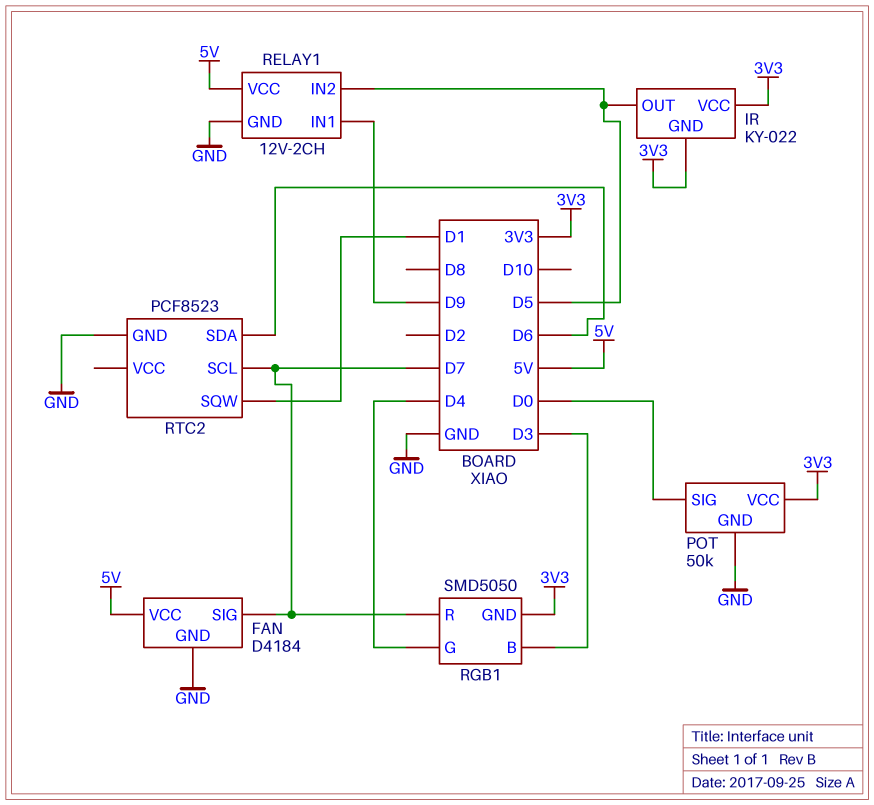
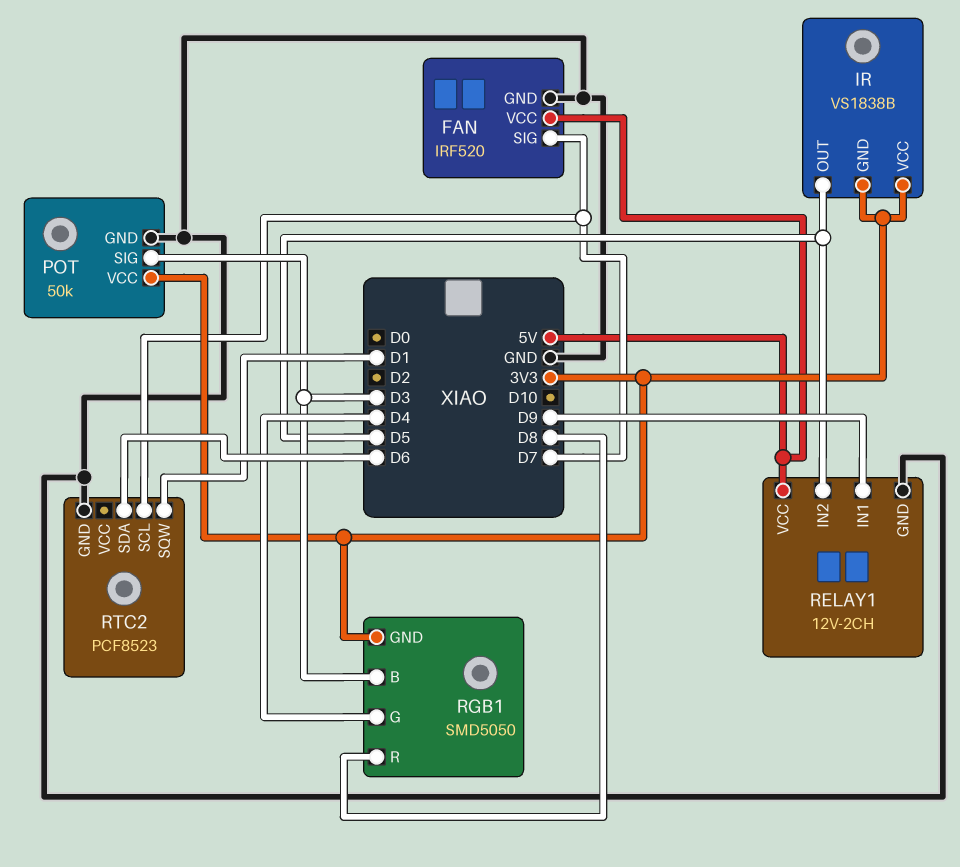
FAN: D4184 -> IRF520
IR: KY-022 -> VS1838B
POT pin SIG: D0 -> D3
RGB1 pin R: D7 -> D8

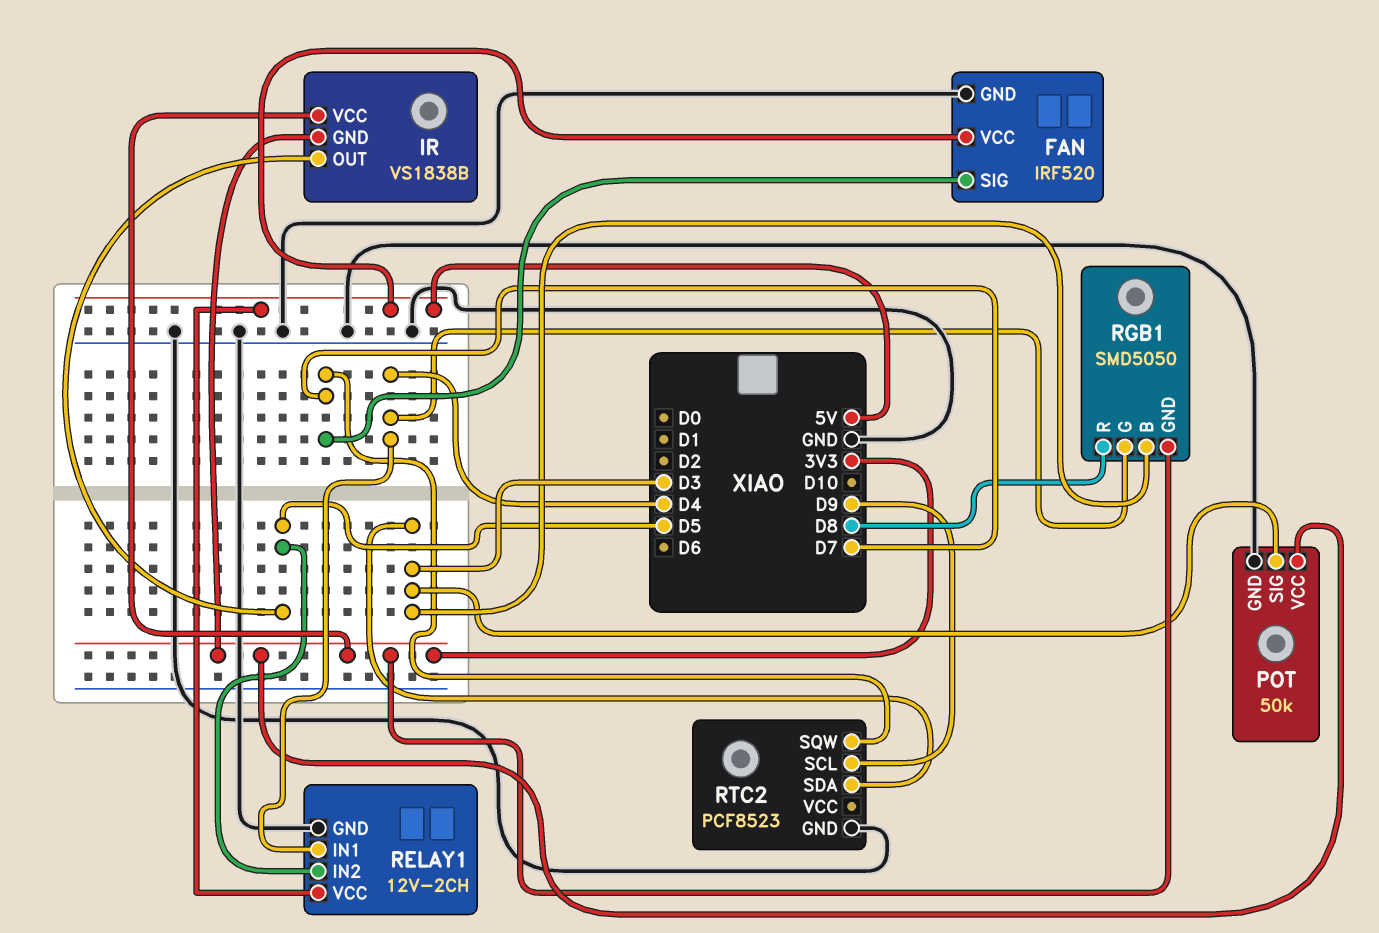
RELAY1 pin IN1: D9 -> D4
RTC2 pin SCL: D7 -> D9
RTC2 pin SDA: D6 -> D3
RTC2 pin SQW: D1 -> D7

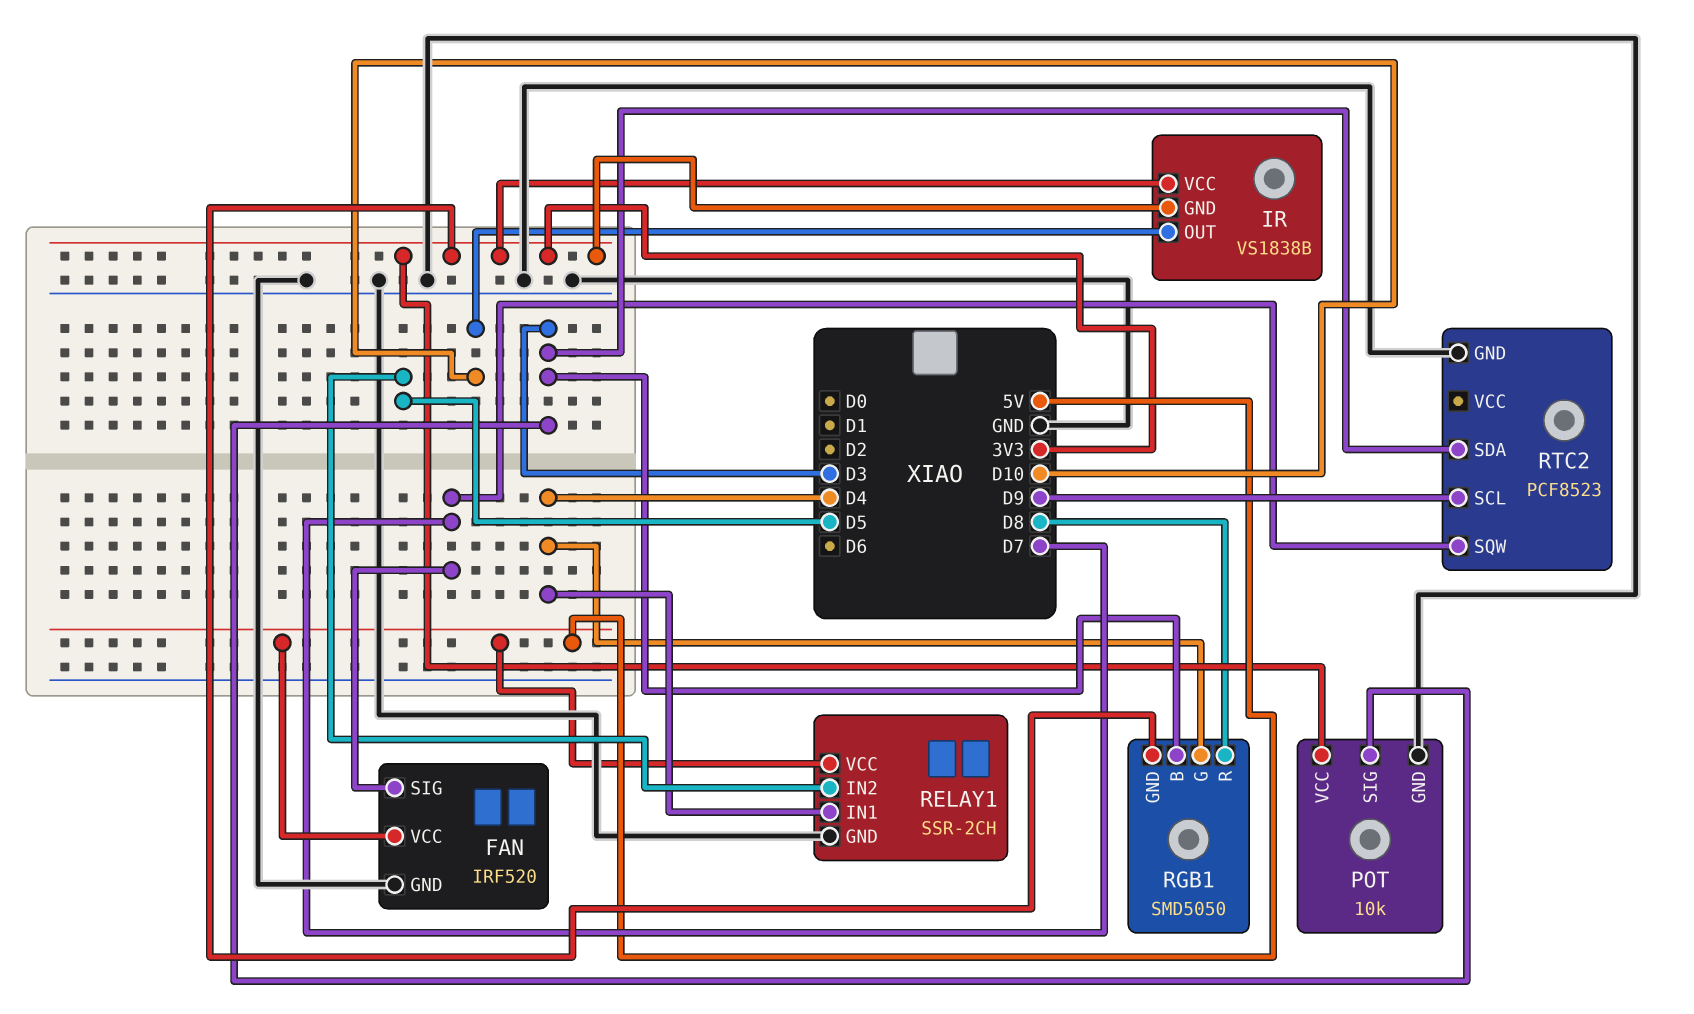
IR pin OUT: D5 -> D10
POT: 50k -> 10k
RELAY1: 12V-2CH -> SSR-2CH

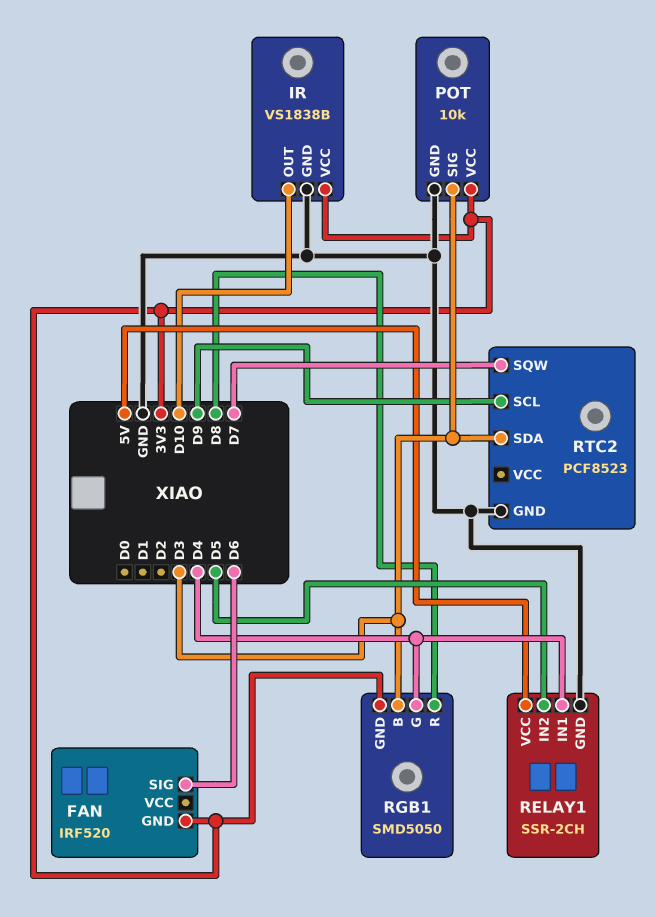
FAN pin GND: GND -> 3V3
FAN pin SIG: D7 -> D6
FAN pin VCC: 5V -> none
IR pin GND: 3V3 -> GND

